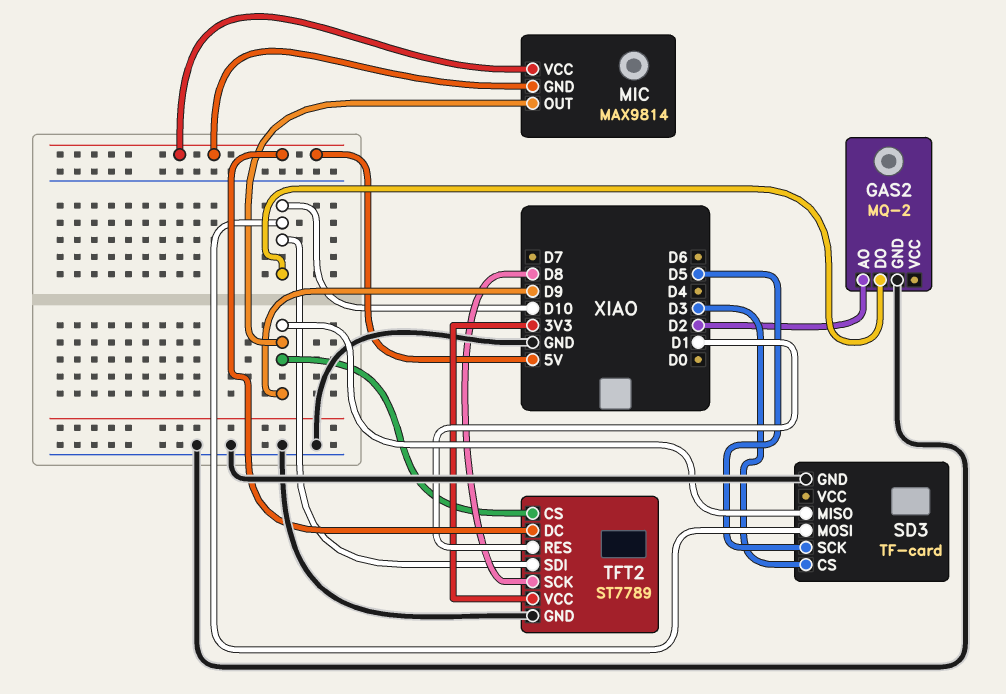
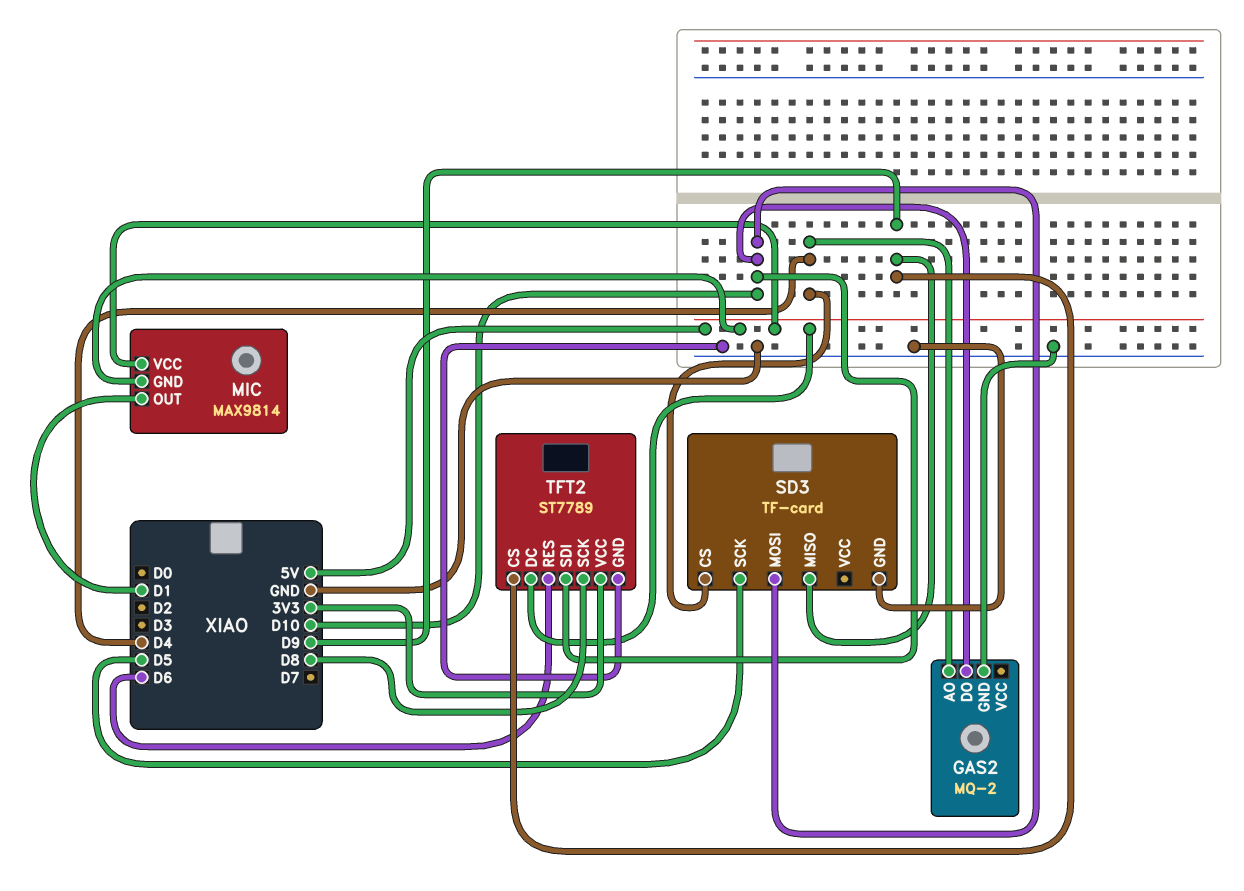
GAS2 pin AO: D2 -> D4
MIC pin OUT: D9 -> D1
SD3 pin CS: D3 -> D4
TFT2 pin RES: D1 -> D6

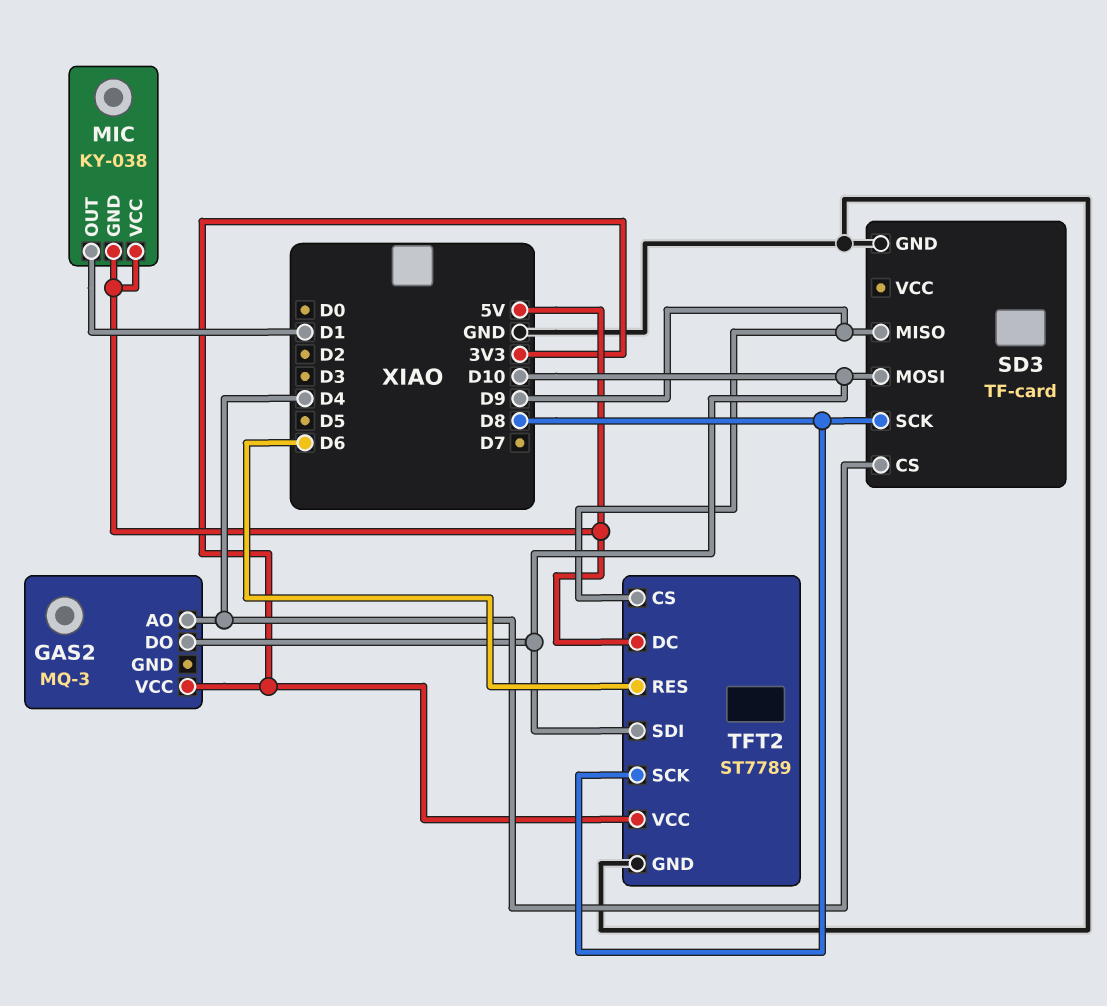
GAS2: MQ-2 -> MQ-3
GAS2 pin GND: GND -> none
GAS2 pin VCC: none -> 3V3
MIC: MAX9814 -> KY-038
SD3 pin SCK: D5 -> D8

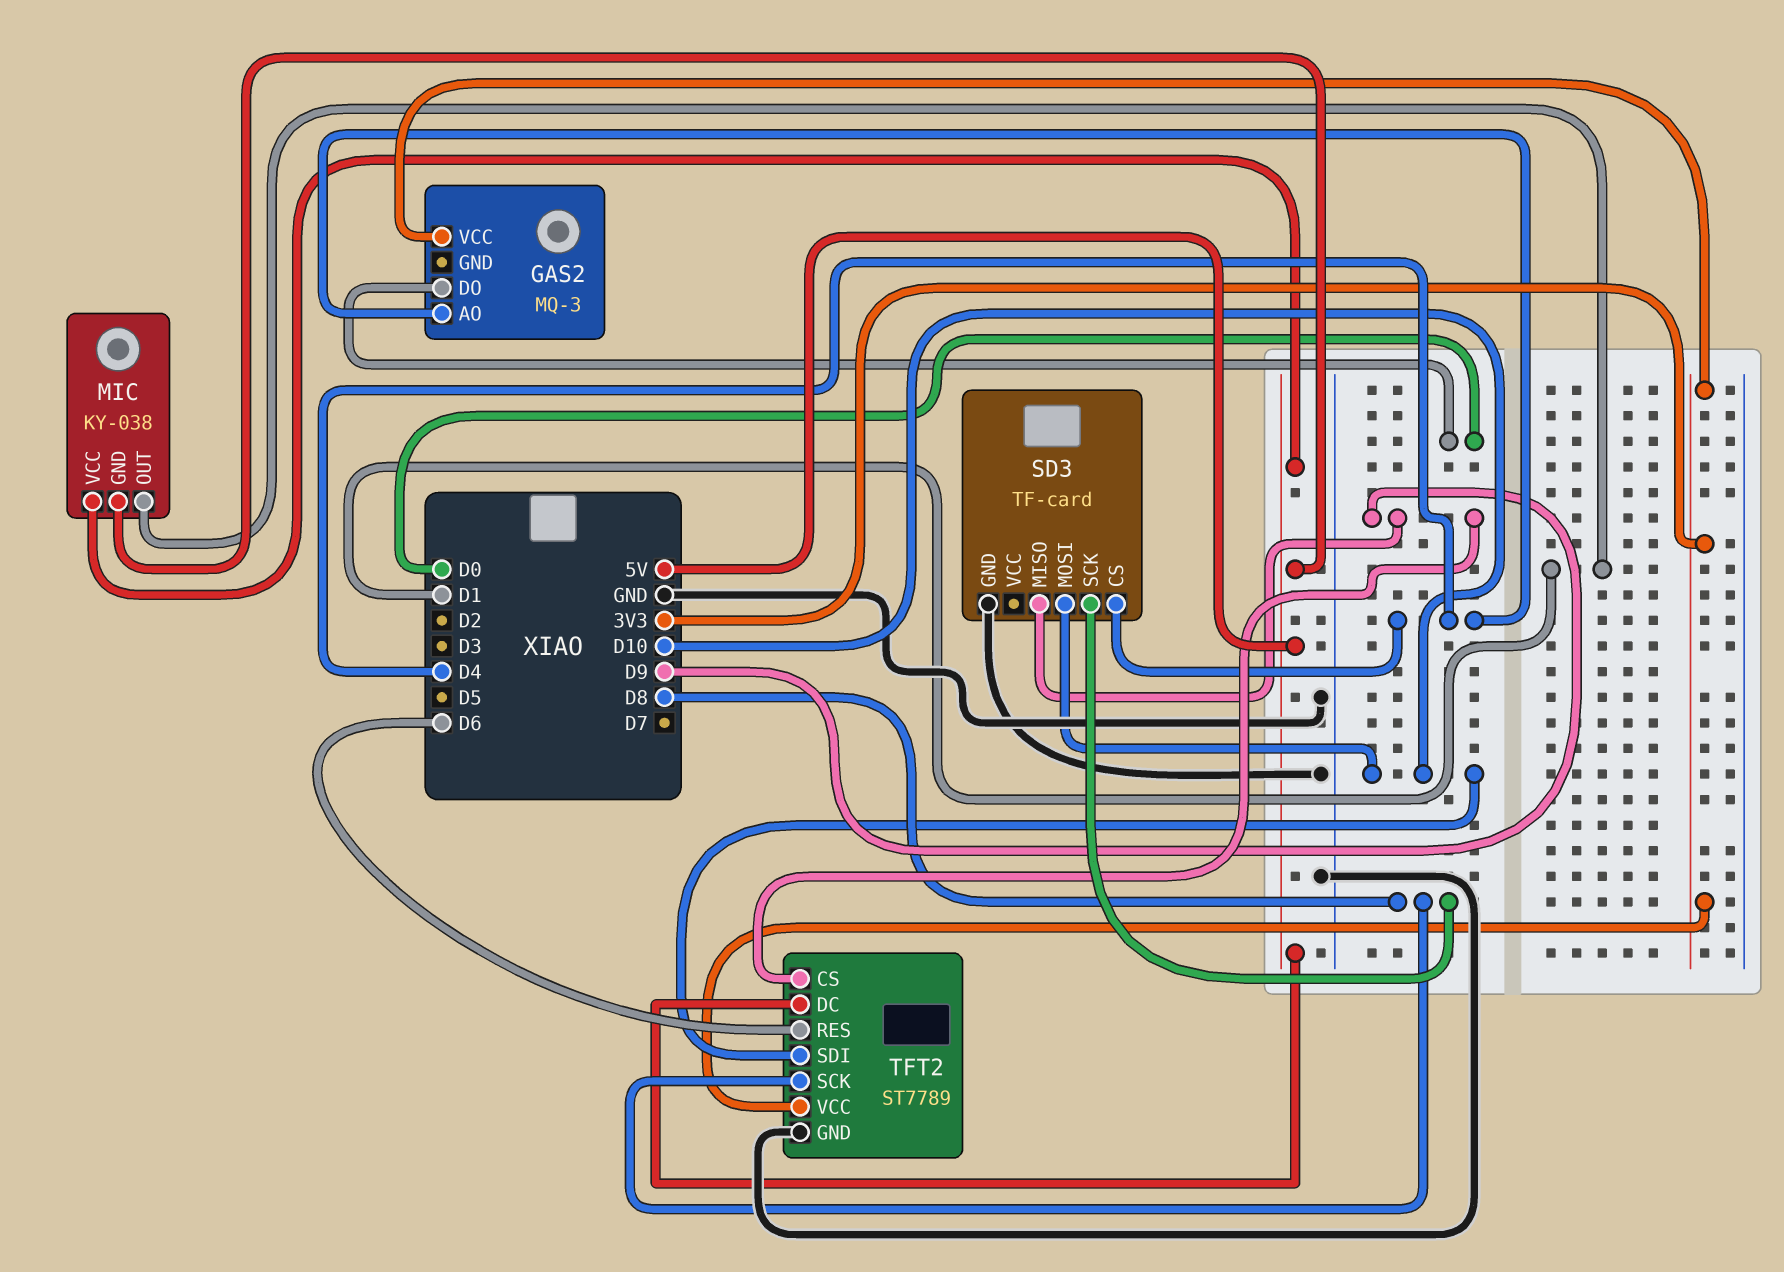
GAS2 pin DO: D10 -> D0

